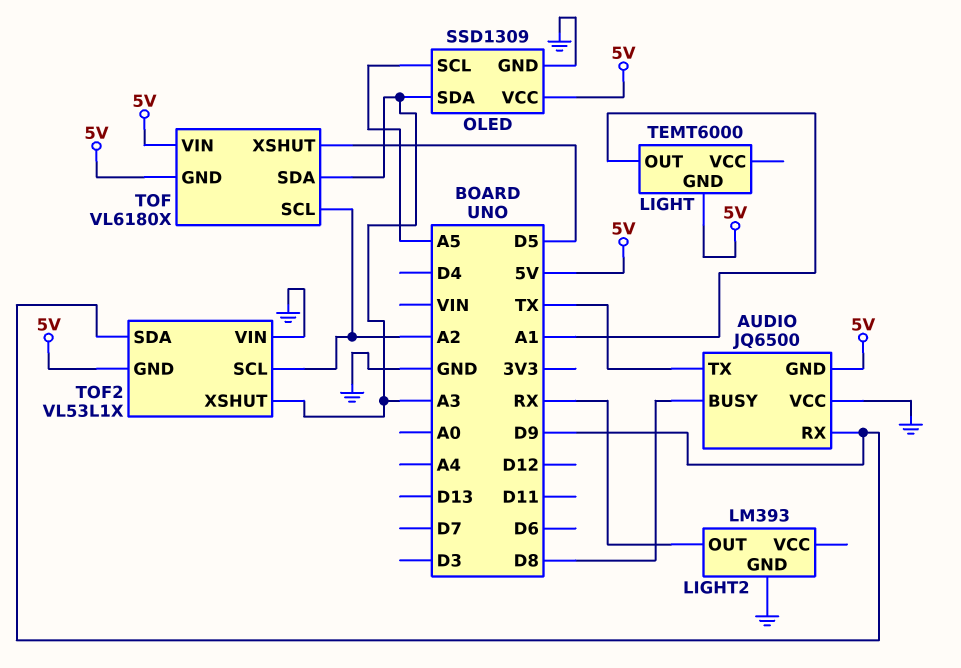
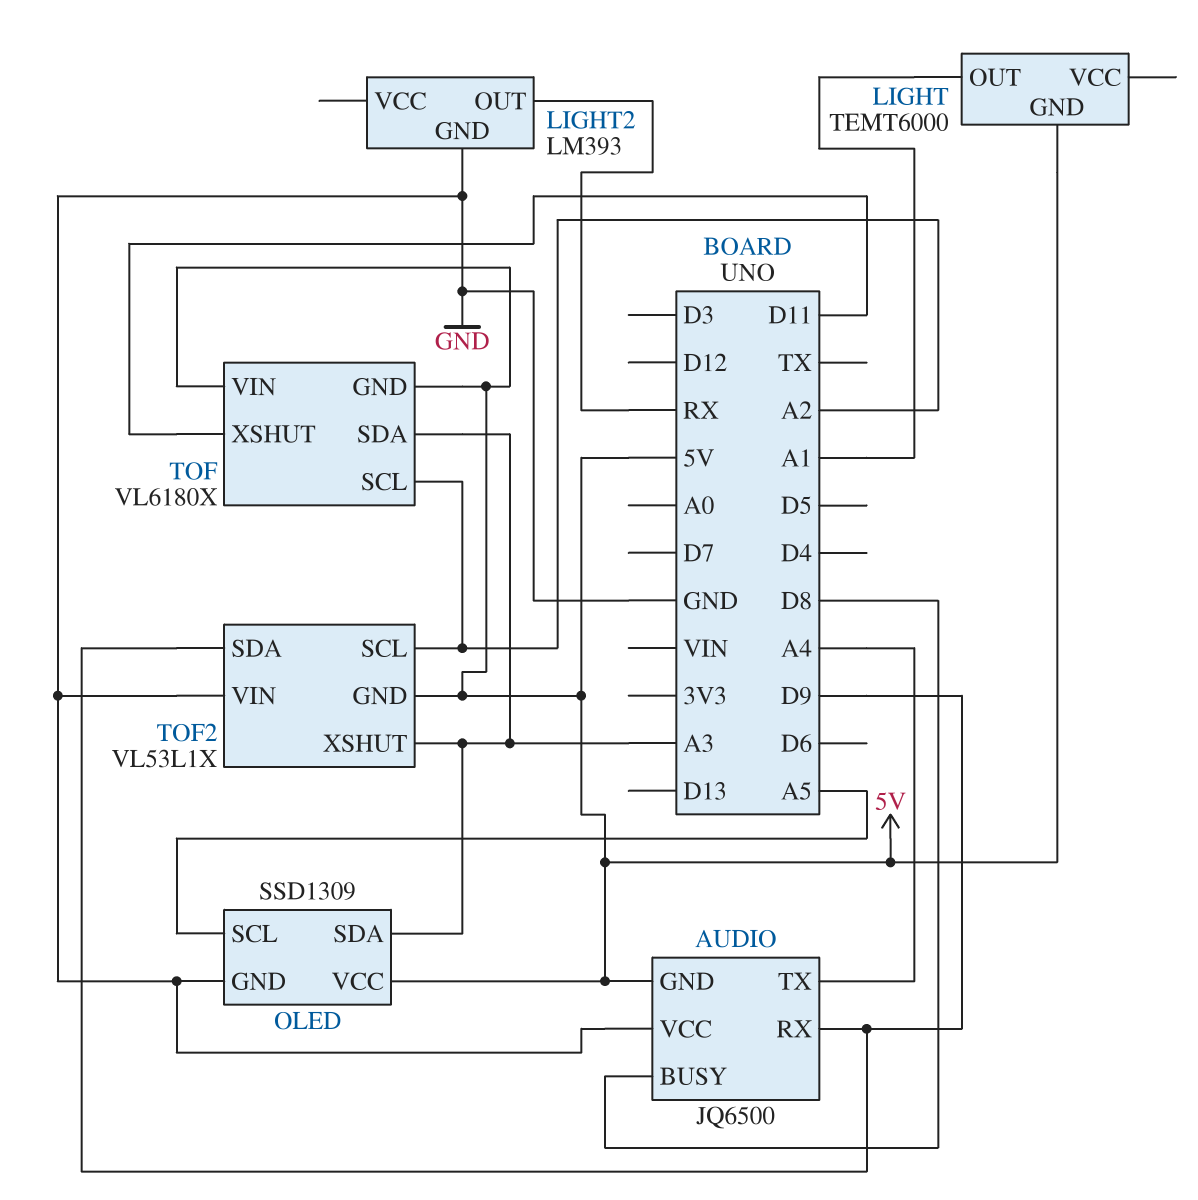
AUDIO pin TX: TX -> A4
TOF pin XSHUT: D5 -> D11

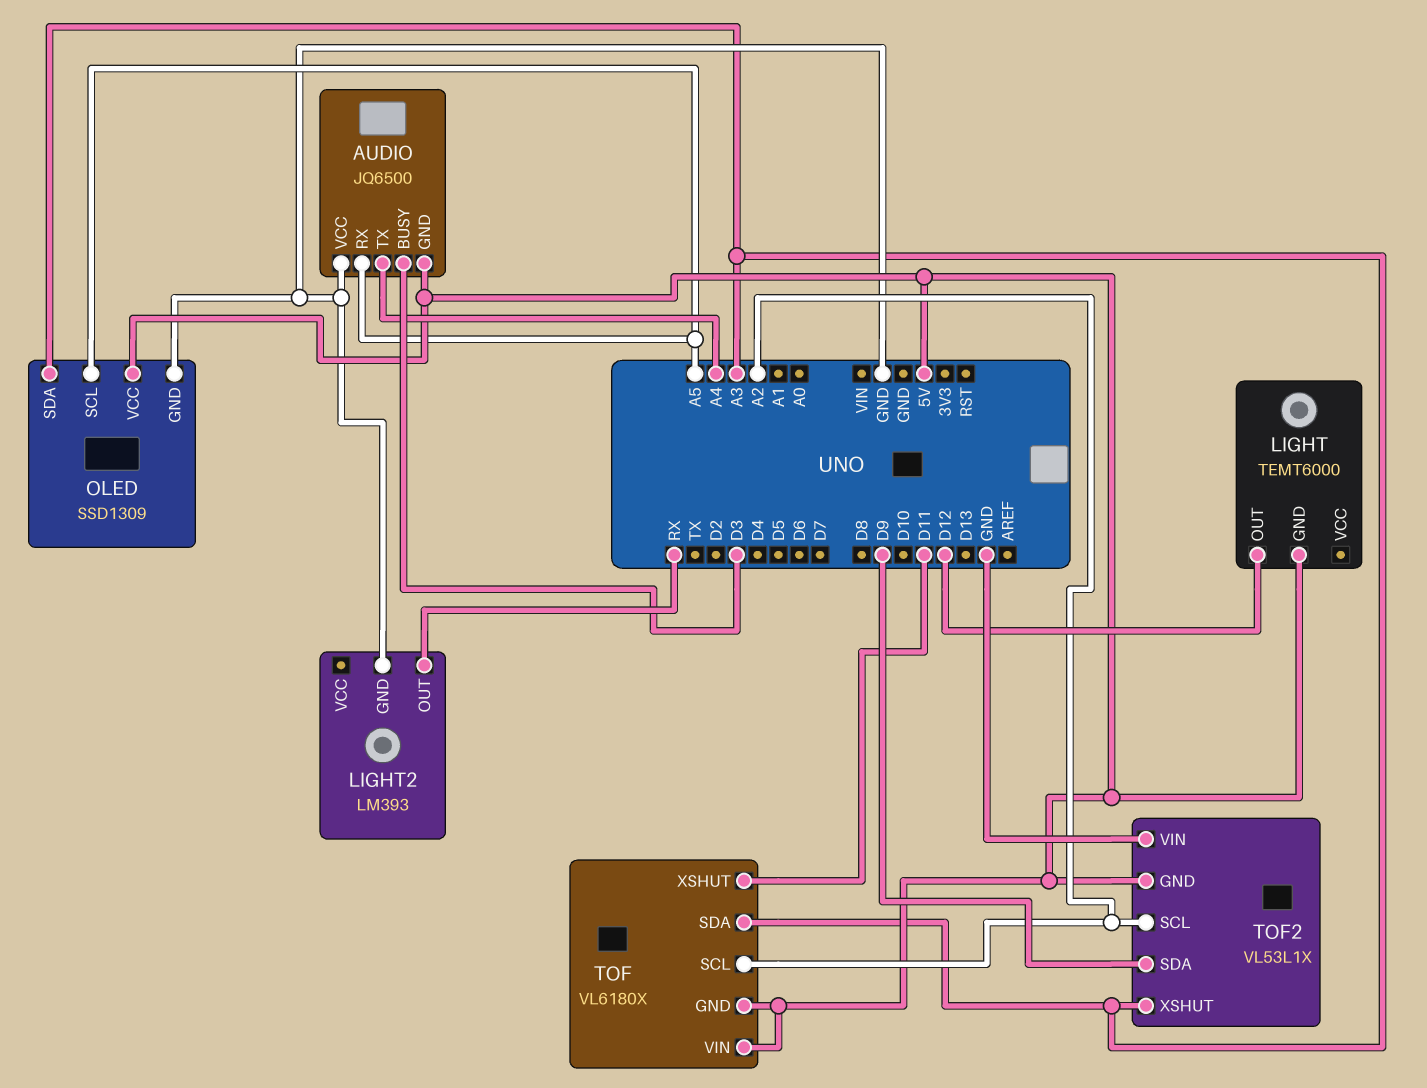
AUDIO pin BUSY: D8 -> D3
AUDIO pin RX: D9 -> A5
LIGHT pin OUT: A1 -> D12

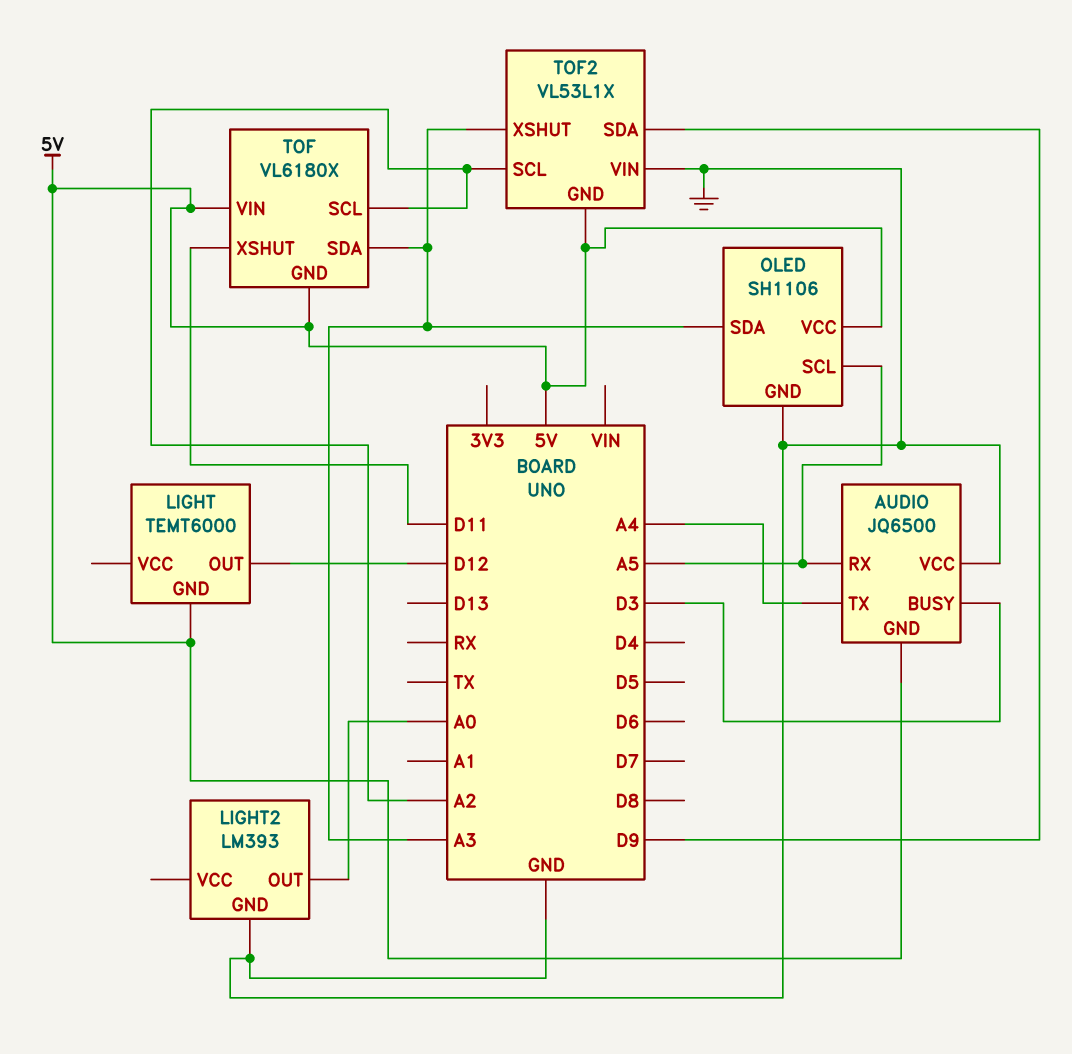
LIGHT2 pin OUT: RX -> A0
OLED: SSD1309 -> SH1106

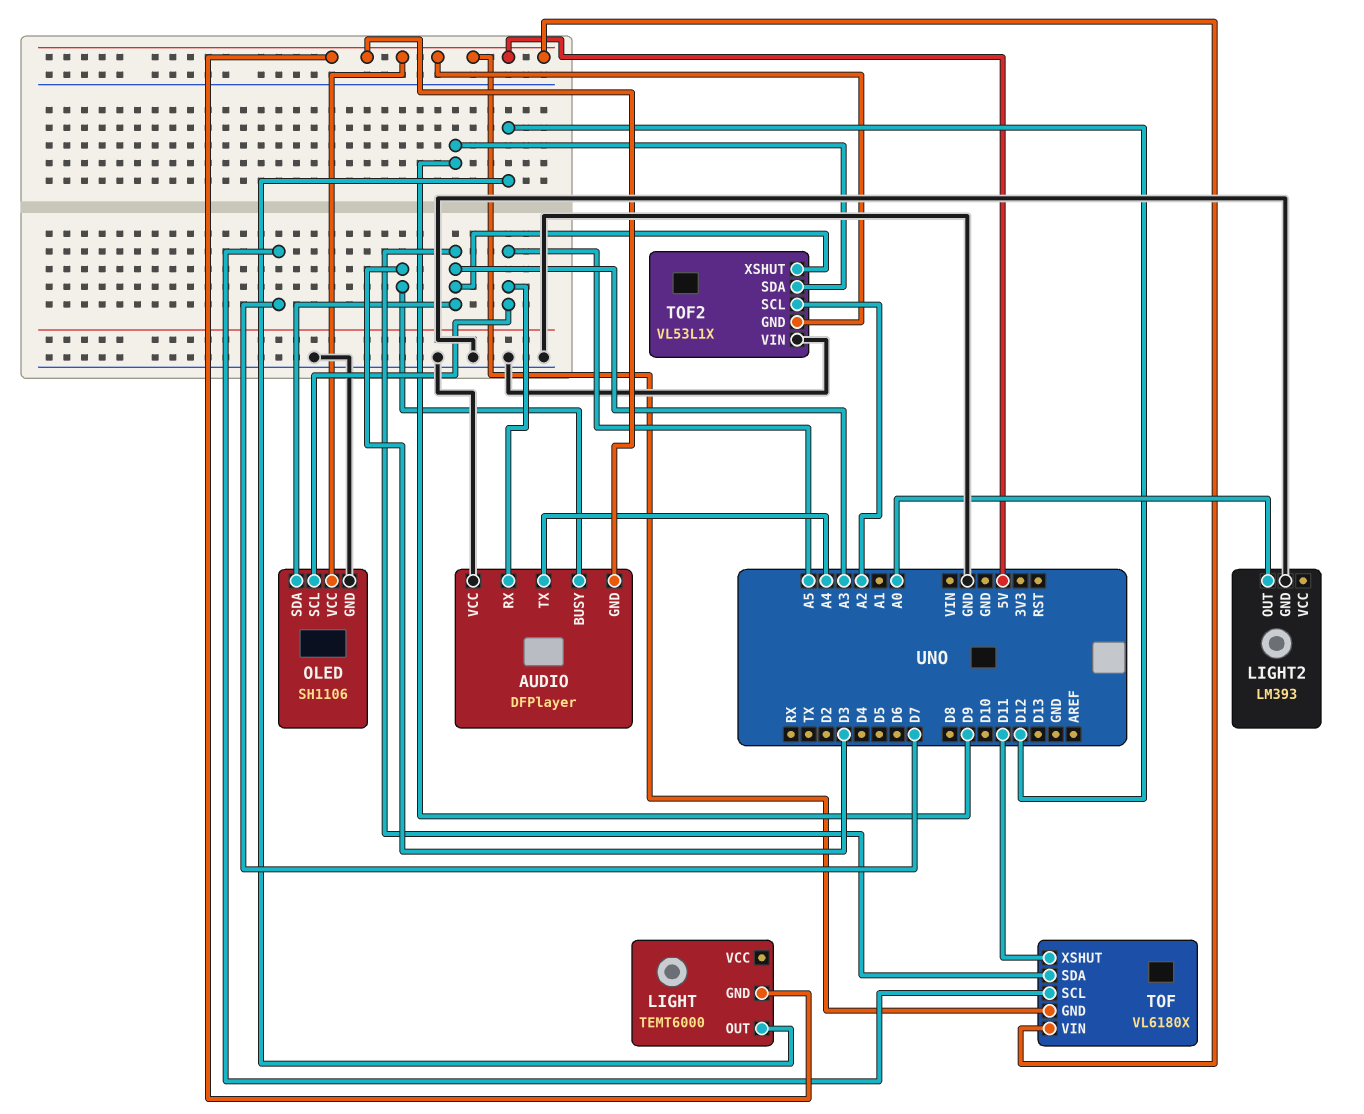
AUDIO: JQ6500 -> DFPlayer
TOF pin SCL: A2 -> D7

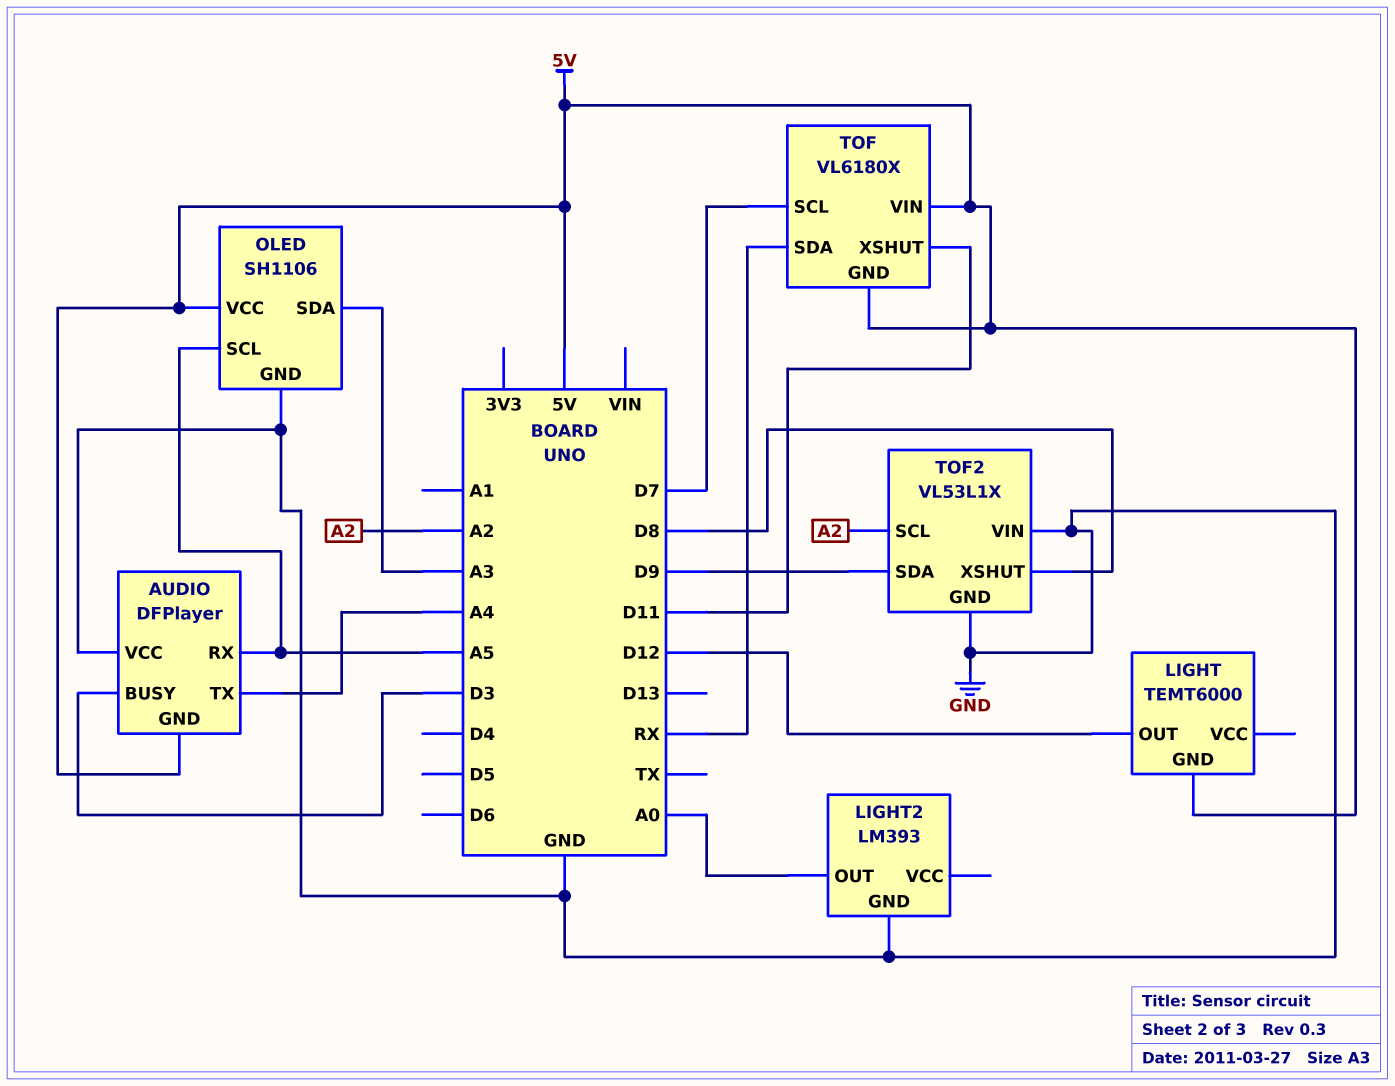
TOF pin SDA: A3 -> RX
TOF2 pin GND: 5V -> GND
TOF2 pin XSHUT: A3 -> D8

